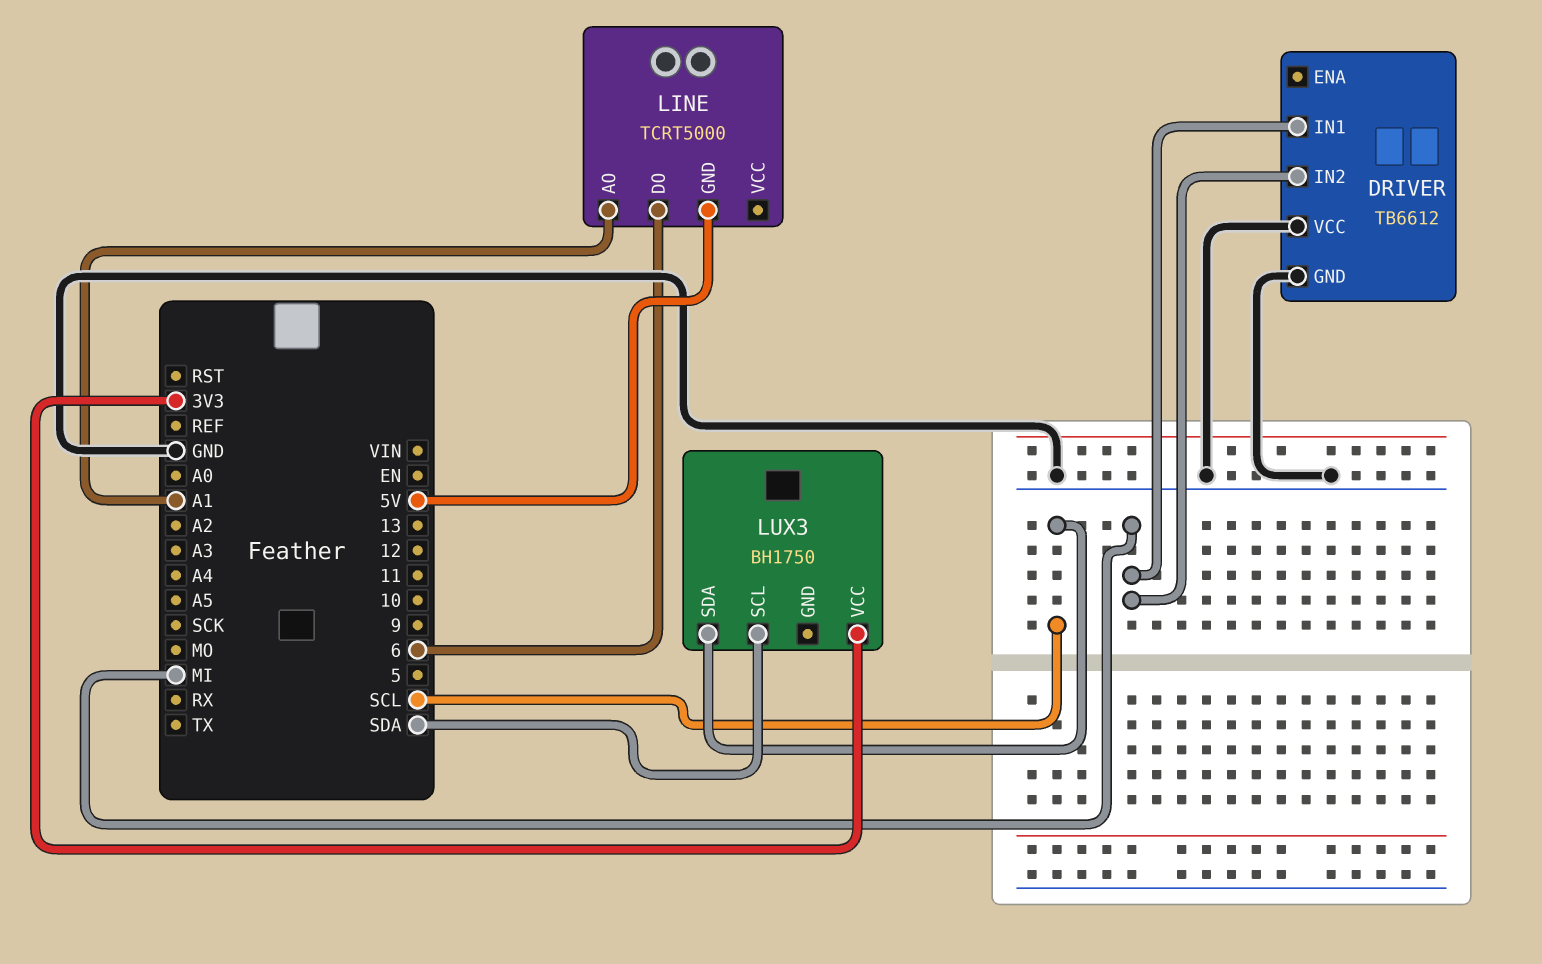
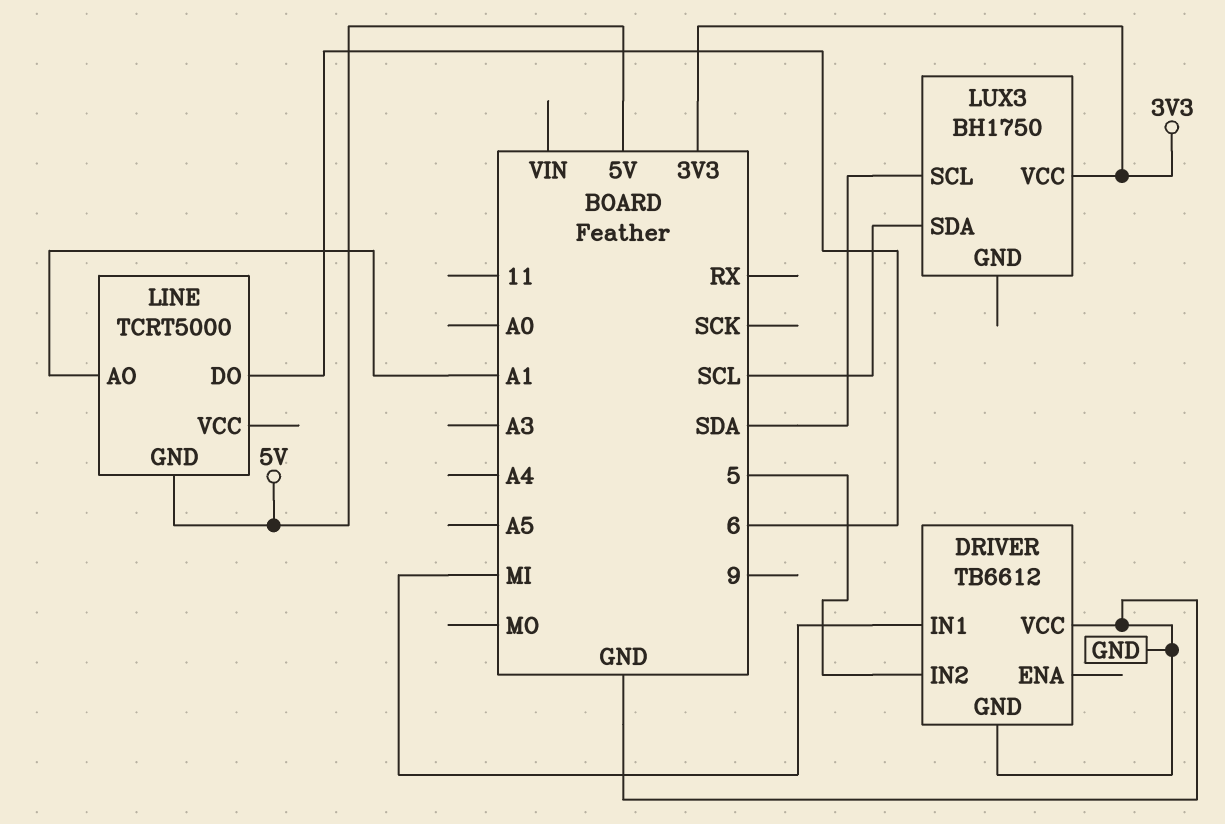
DRIVER pin IN2: MI -> 5

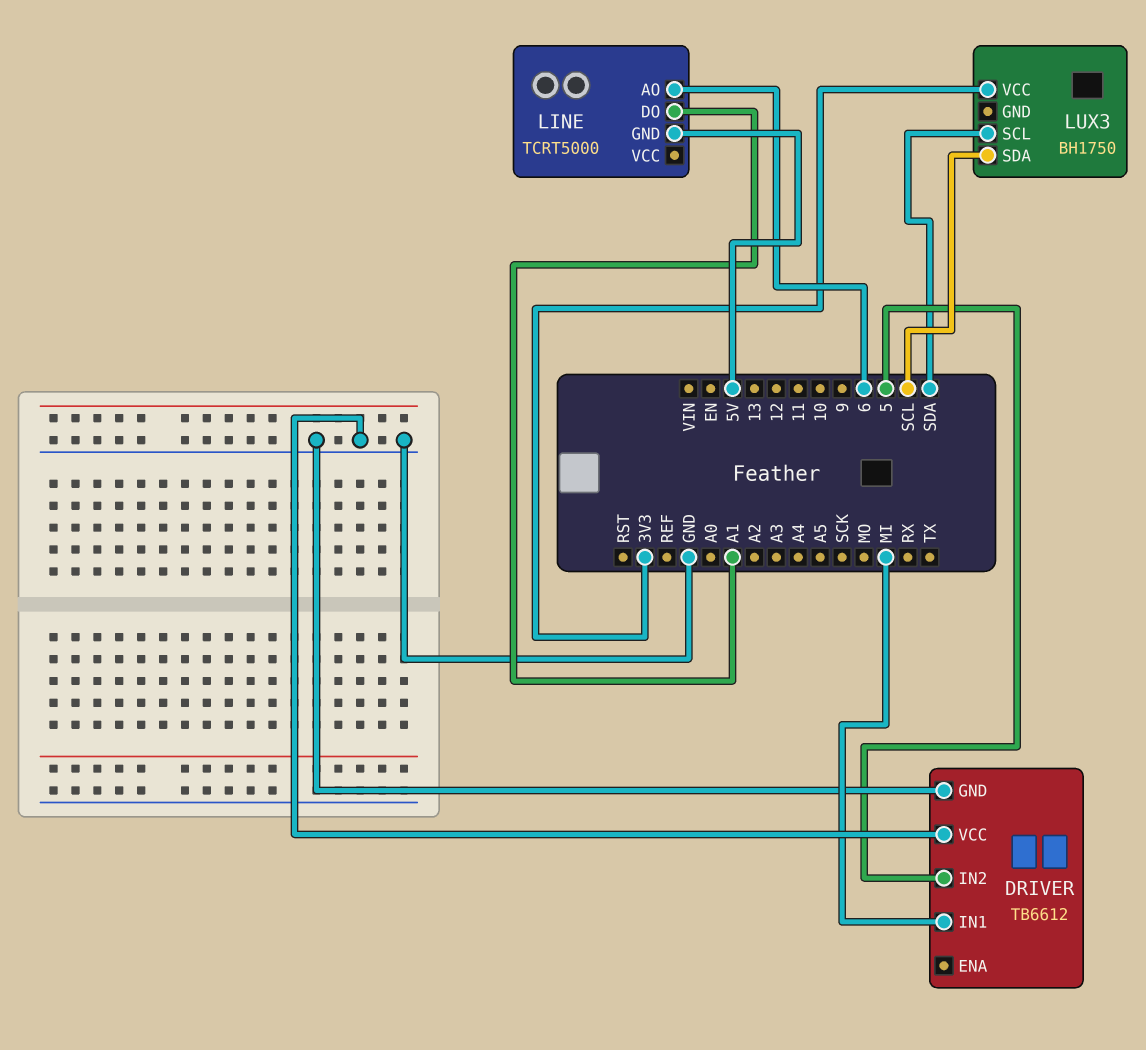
LINE pin AO: A1 -> 6
LINE pin DO: 6 -> A1

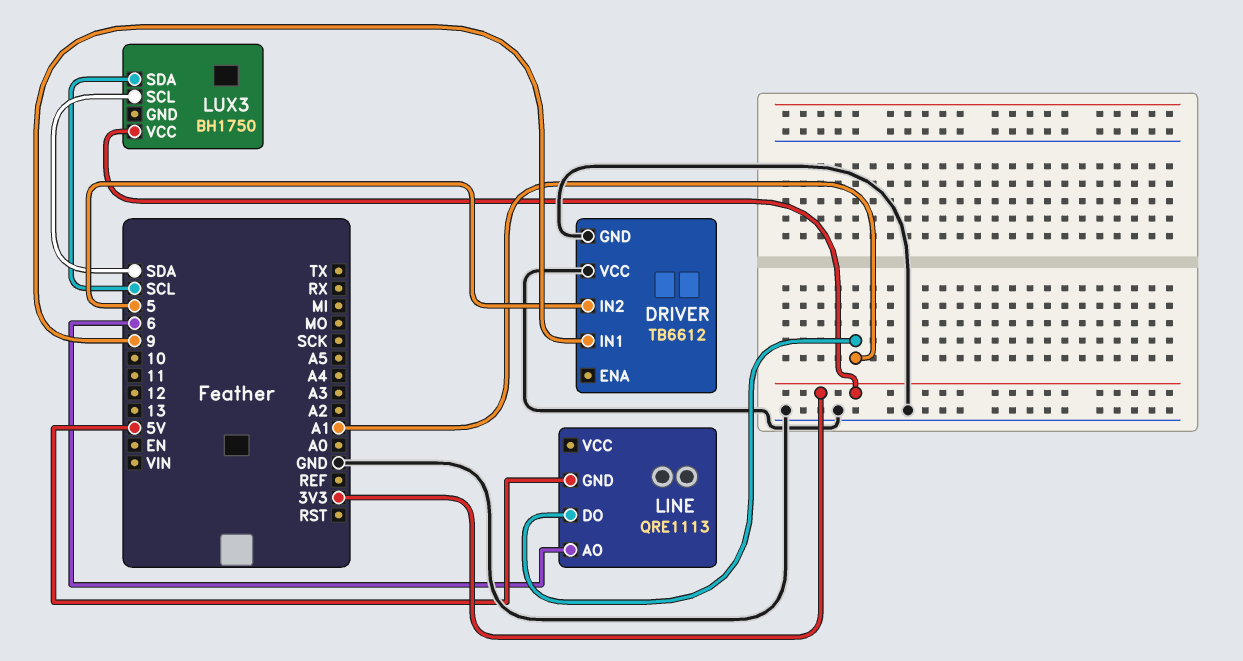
DRIVER pin IN1: MI -> 9
LINE: TCRT5000 -> QRE1113

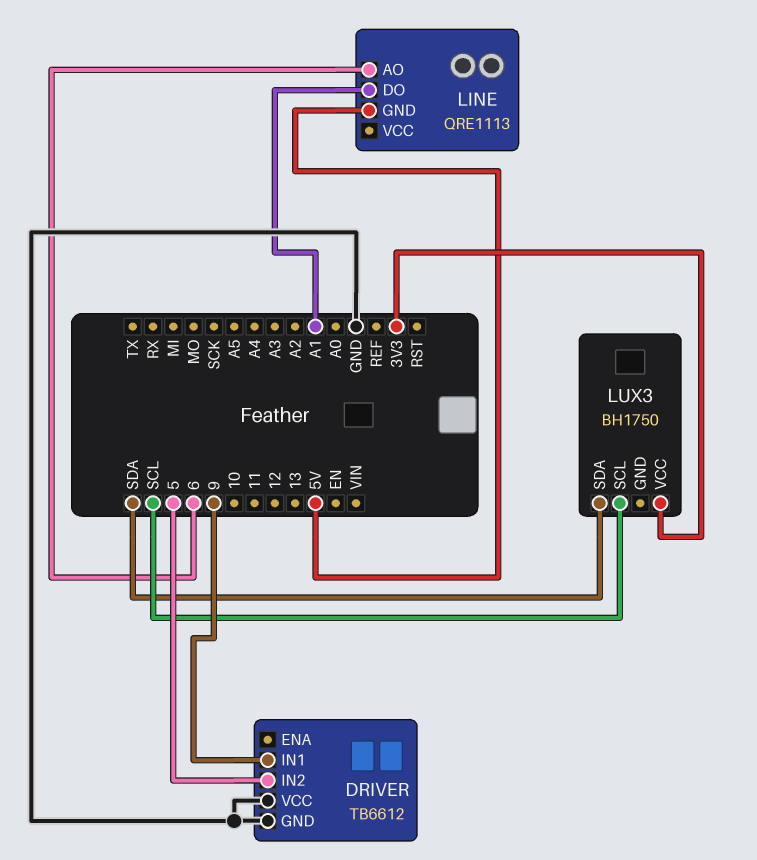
LUX3 pin SCL: SDA -> SCL
LUX3 pin SDA: SCL -> SDA

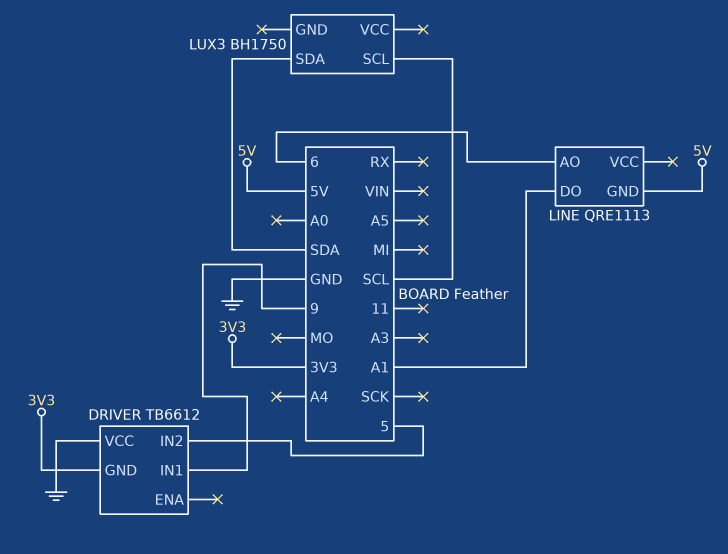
DRIVER pin GND: GND -> 3V3
LUX3 pin VCC: 3V3 -> none

